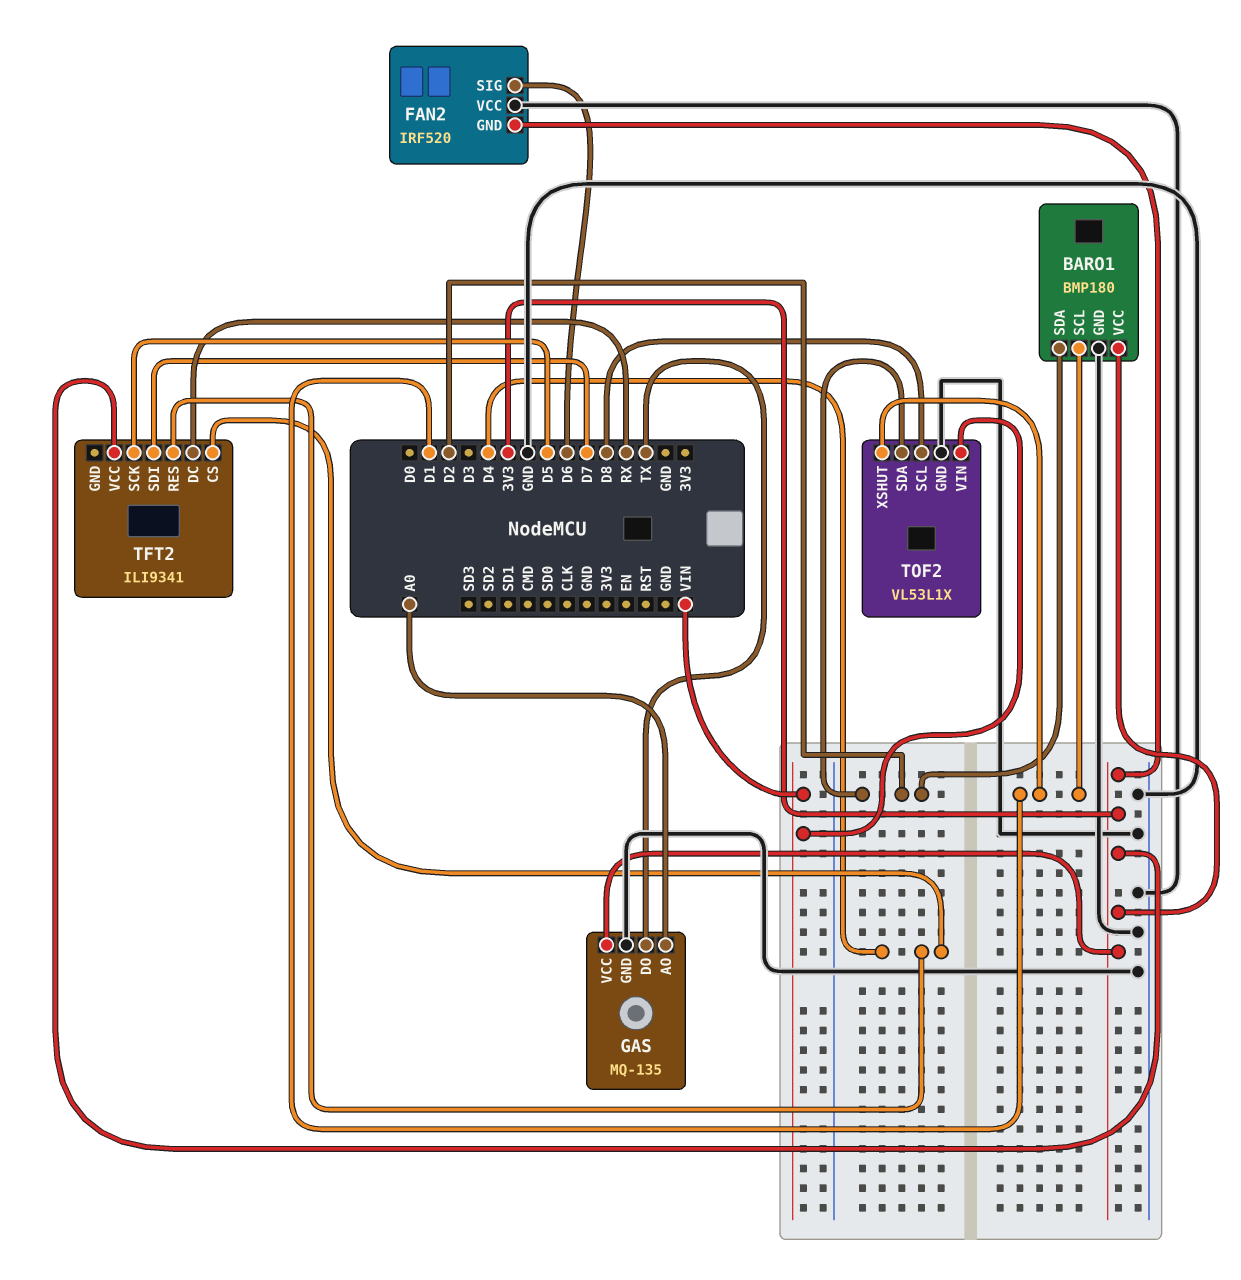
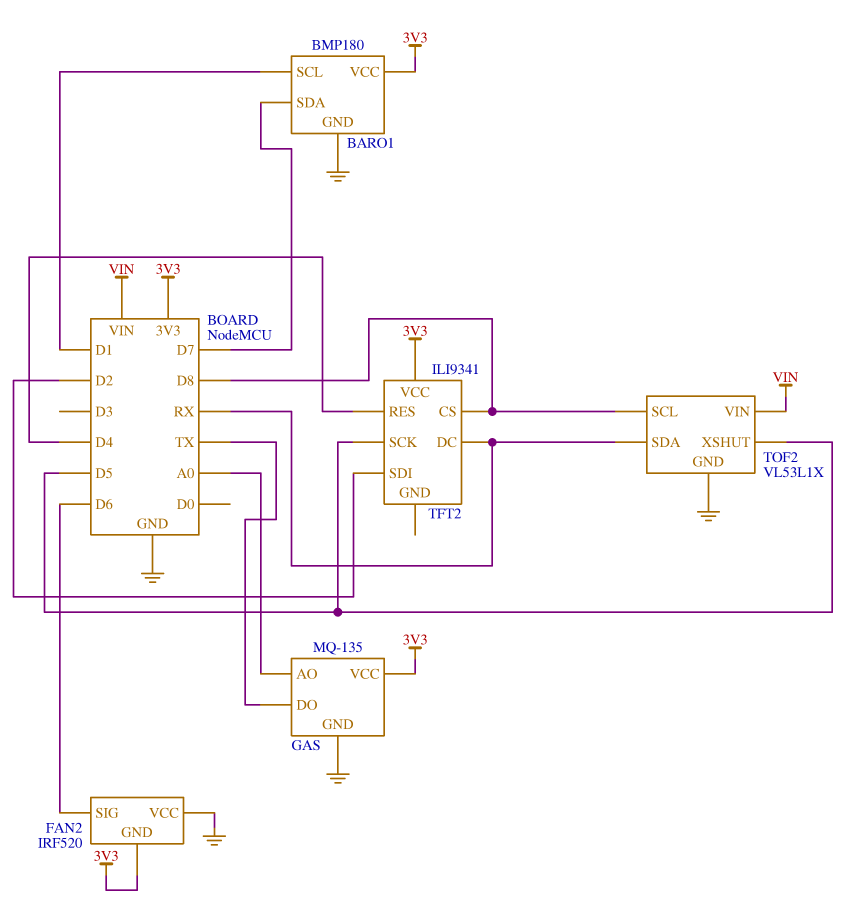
BARO1 pin SDA: D2 -> D7
TFT2 pin CS: D4 -> D8
TFT2 pin SDI: D7 -> D2
TOF2 pin SDA: D2 -> RX
TOF2 pin XSHUT: D1 -> D5

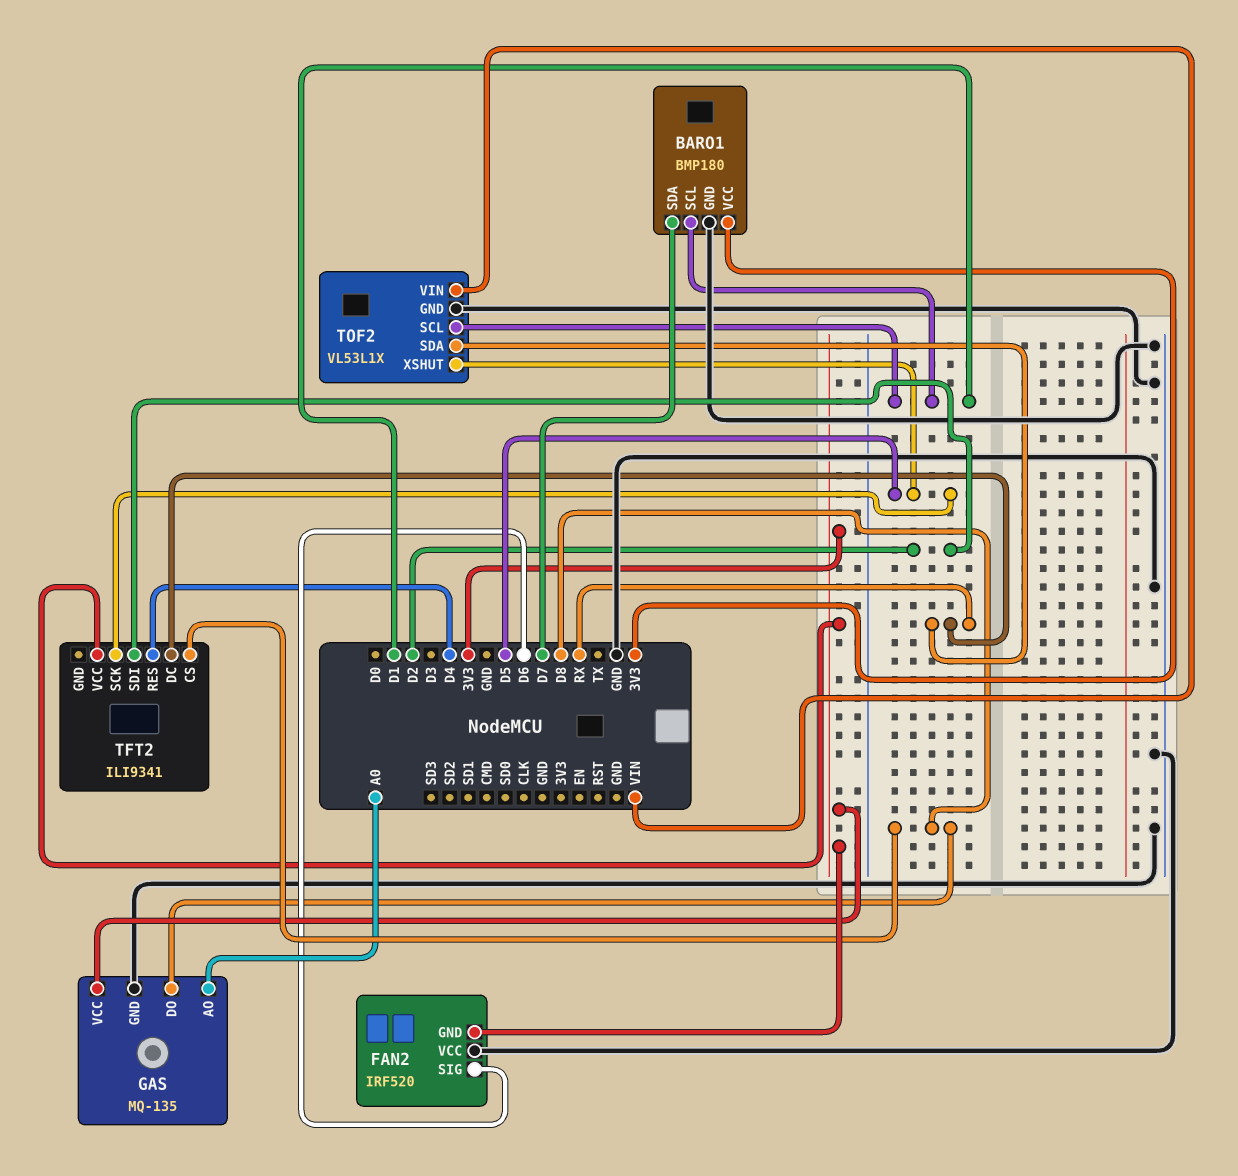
GAS pin DO: TX -> D8
TOF2 pin SCL: D8 -> D1

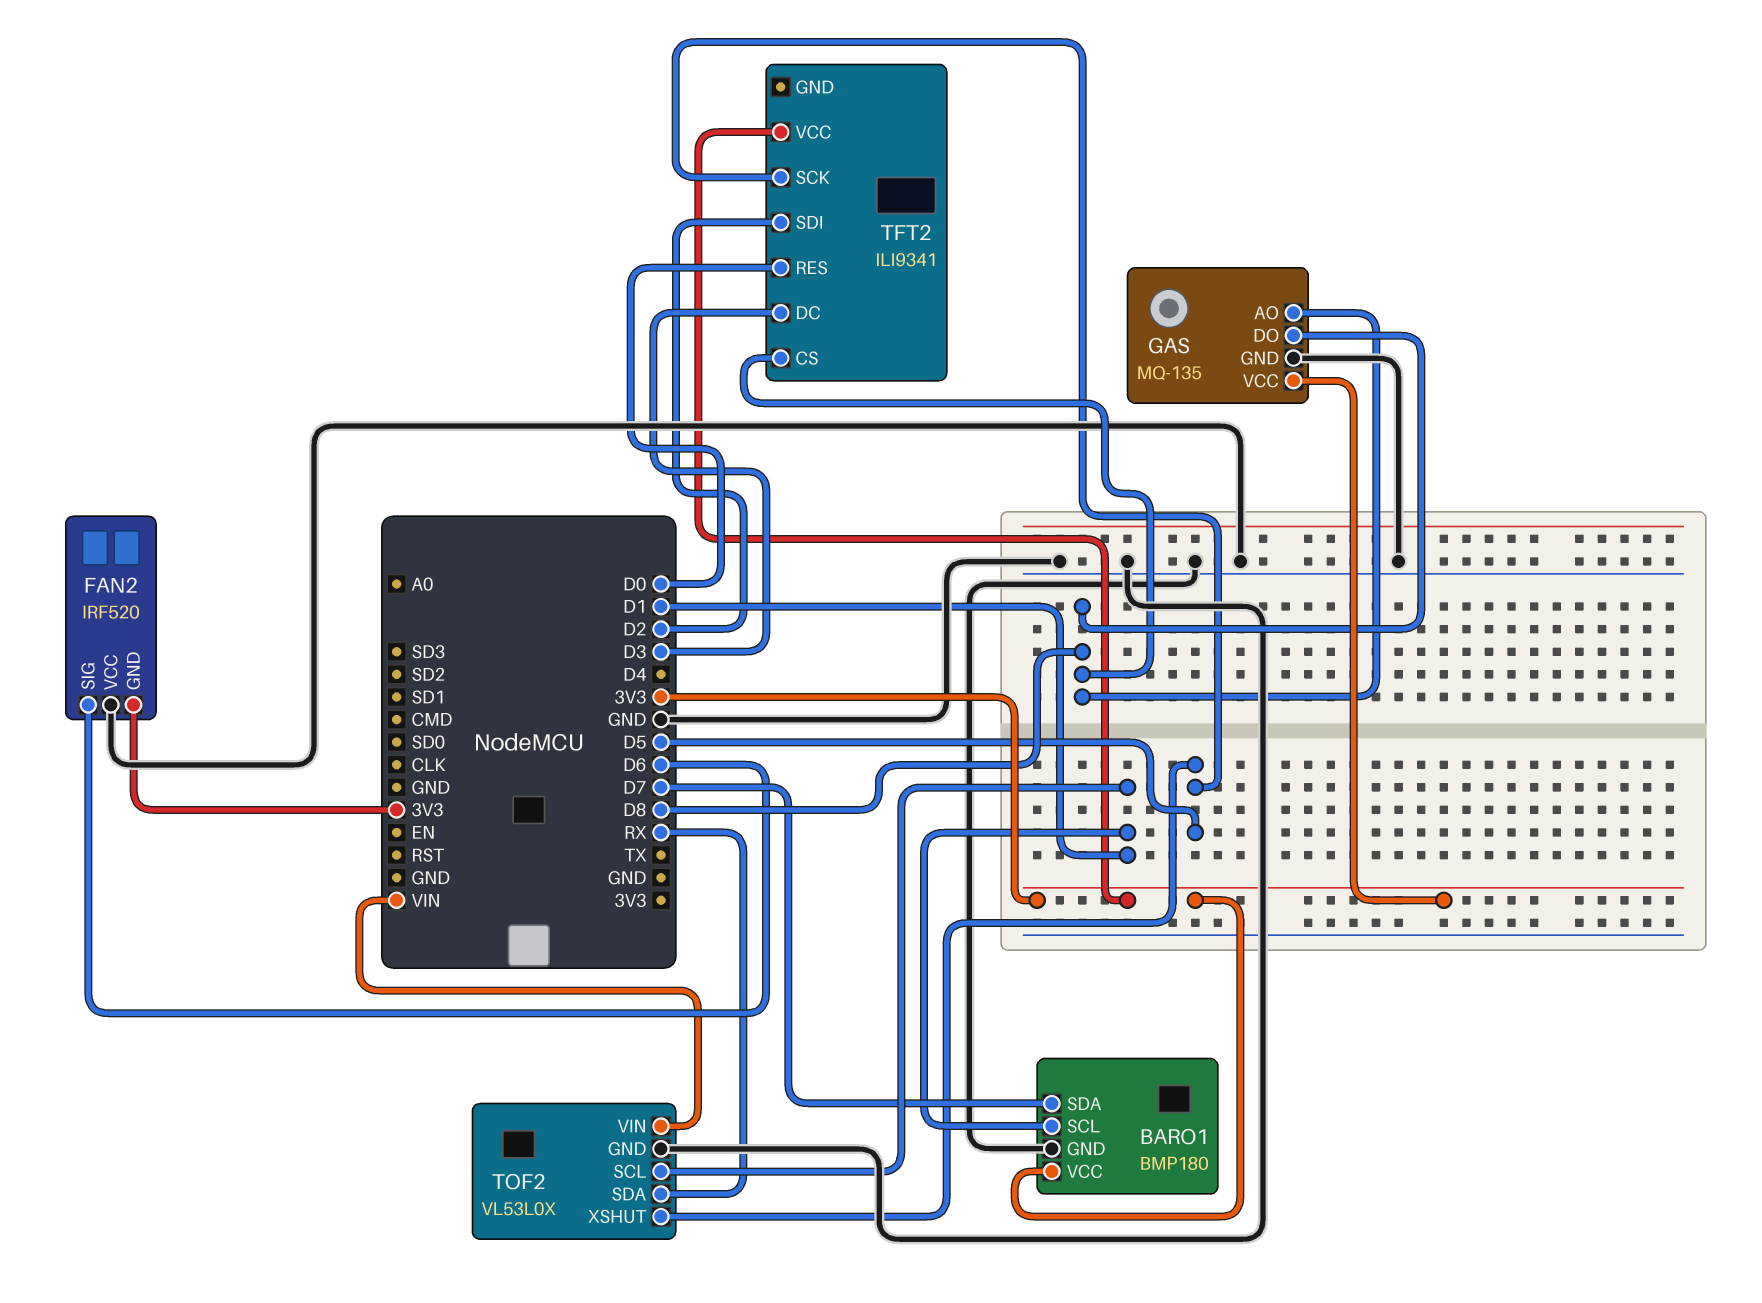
GAS pin AO: A0 -> D8
TFT2 pin DC: RX -> D3
TFT2 pin RES: D4 -> D0
TOF2: VL53L1X -> VL53L0X

